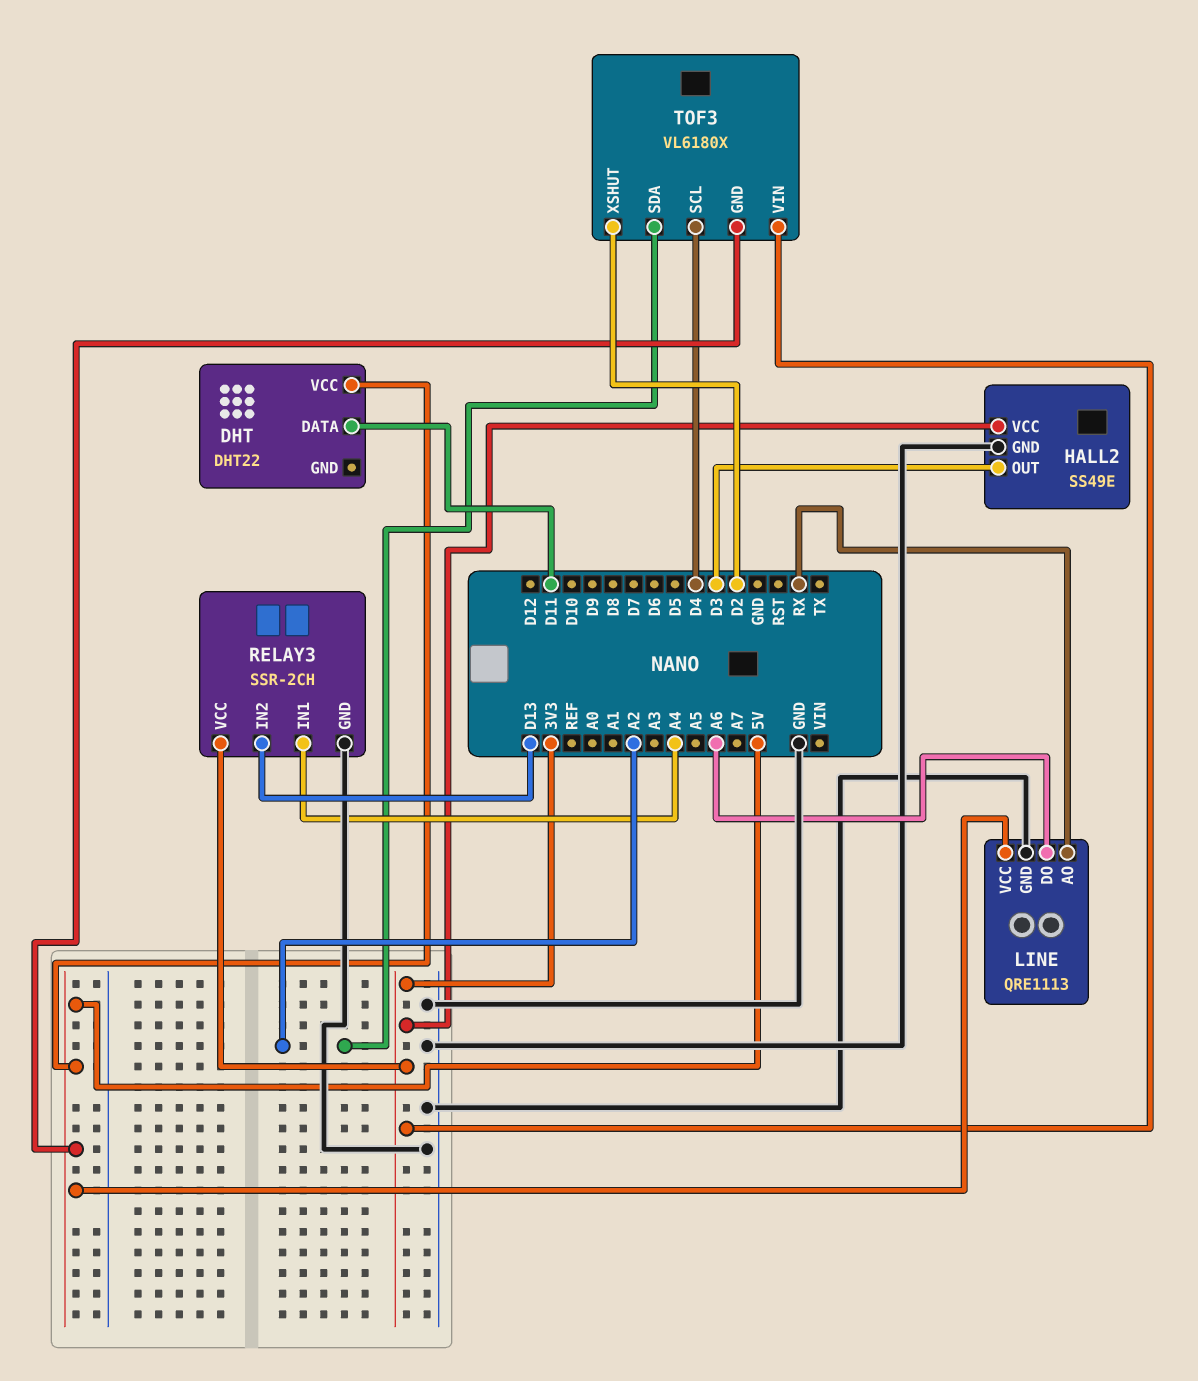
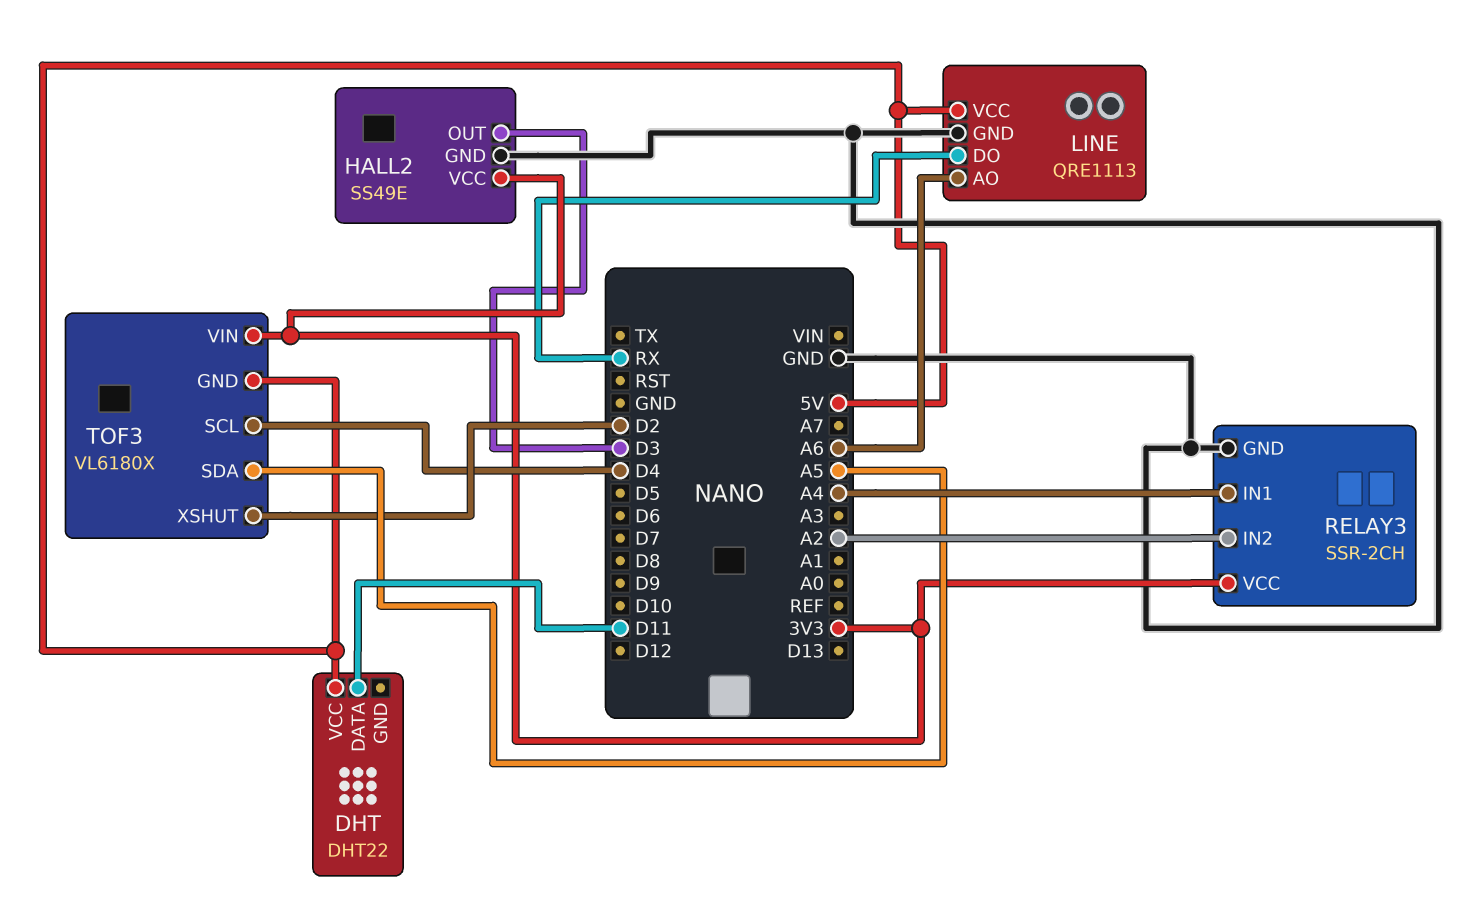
LINE pin AO: RX -> A6
LINE pin DO: A6 -> RX
RELAY3 pin IN2: D13 -> A2
TOF3 pin SDA: A2 -> A5

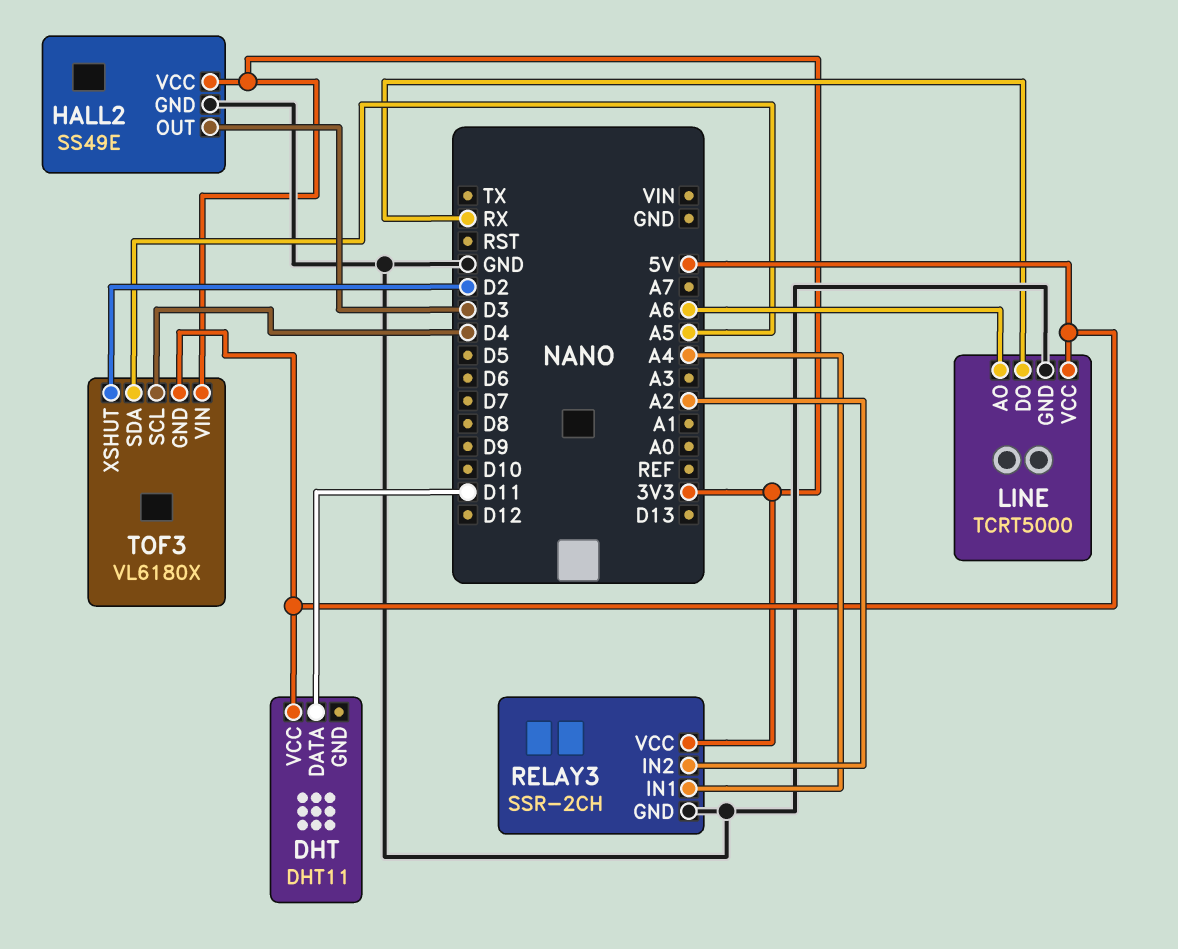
DHT: DHT22 -> DHT11
LINE: QRE1113 -> TCRT5000

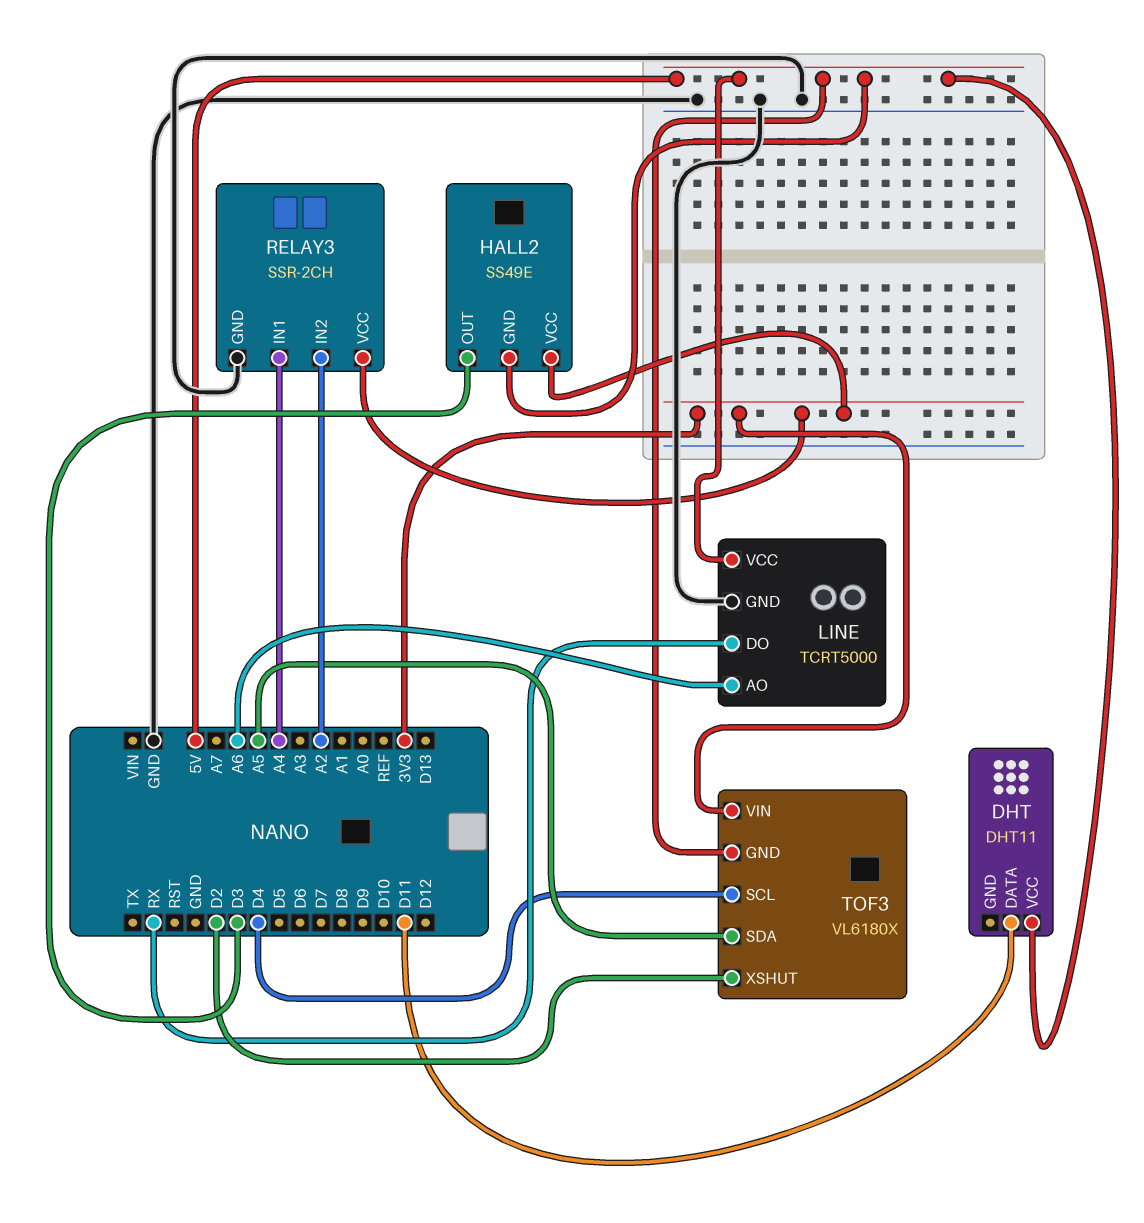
HALL2 pin GND: GND -> 5V

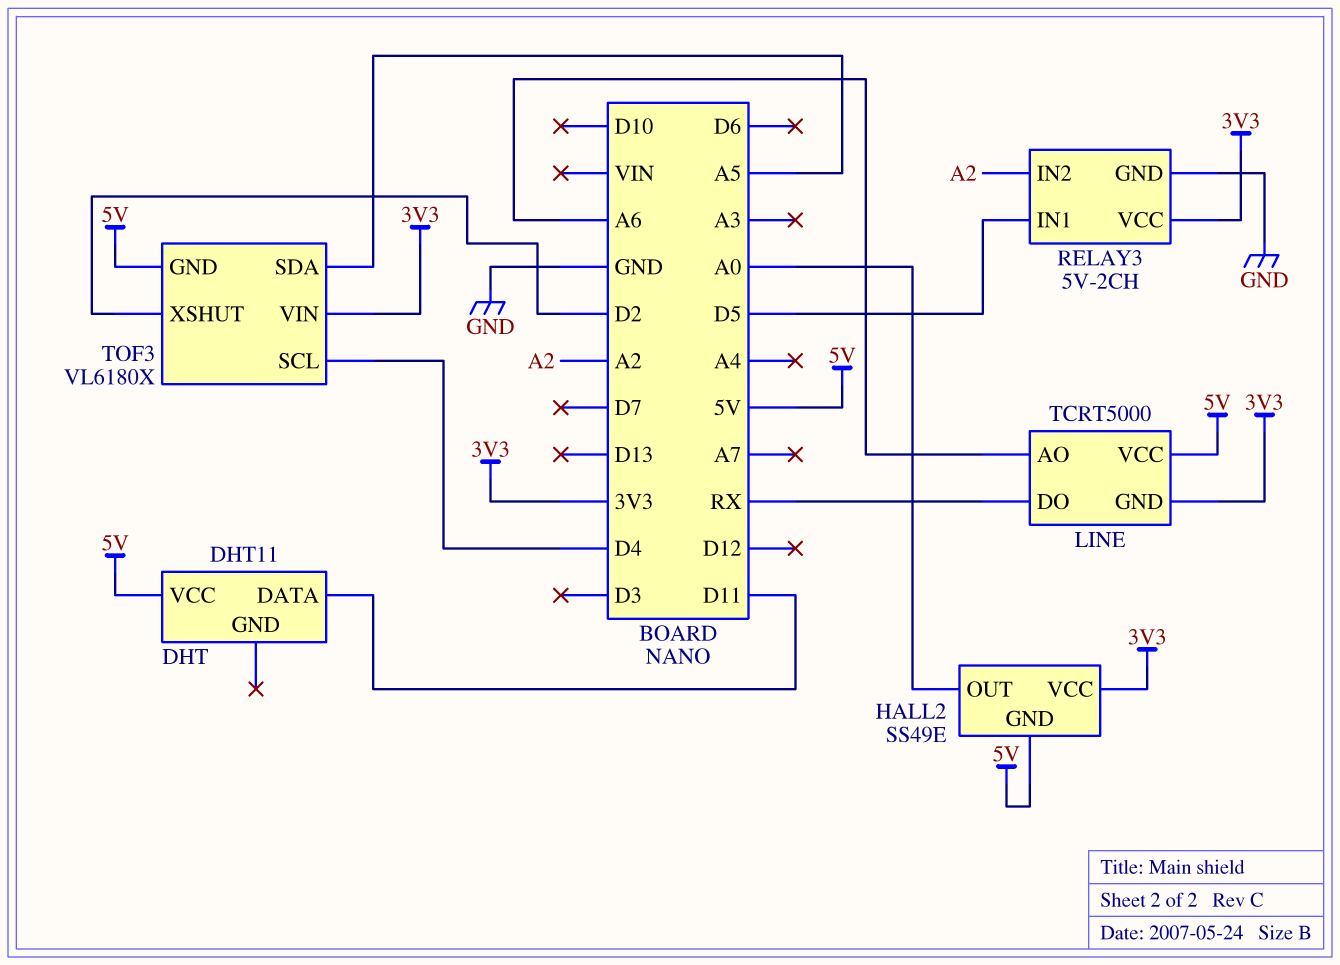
HALL2 pin OUT: D3 -> A0
LINE pin GND: GND -> 3V3
RELAY3: SSR-2CH -> 5V-2CH
RELAY3 pin IN1: A4 -> D5

